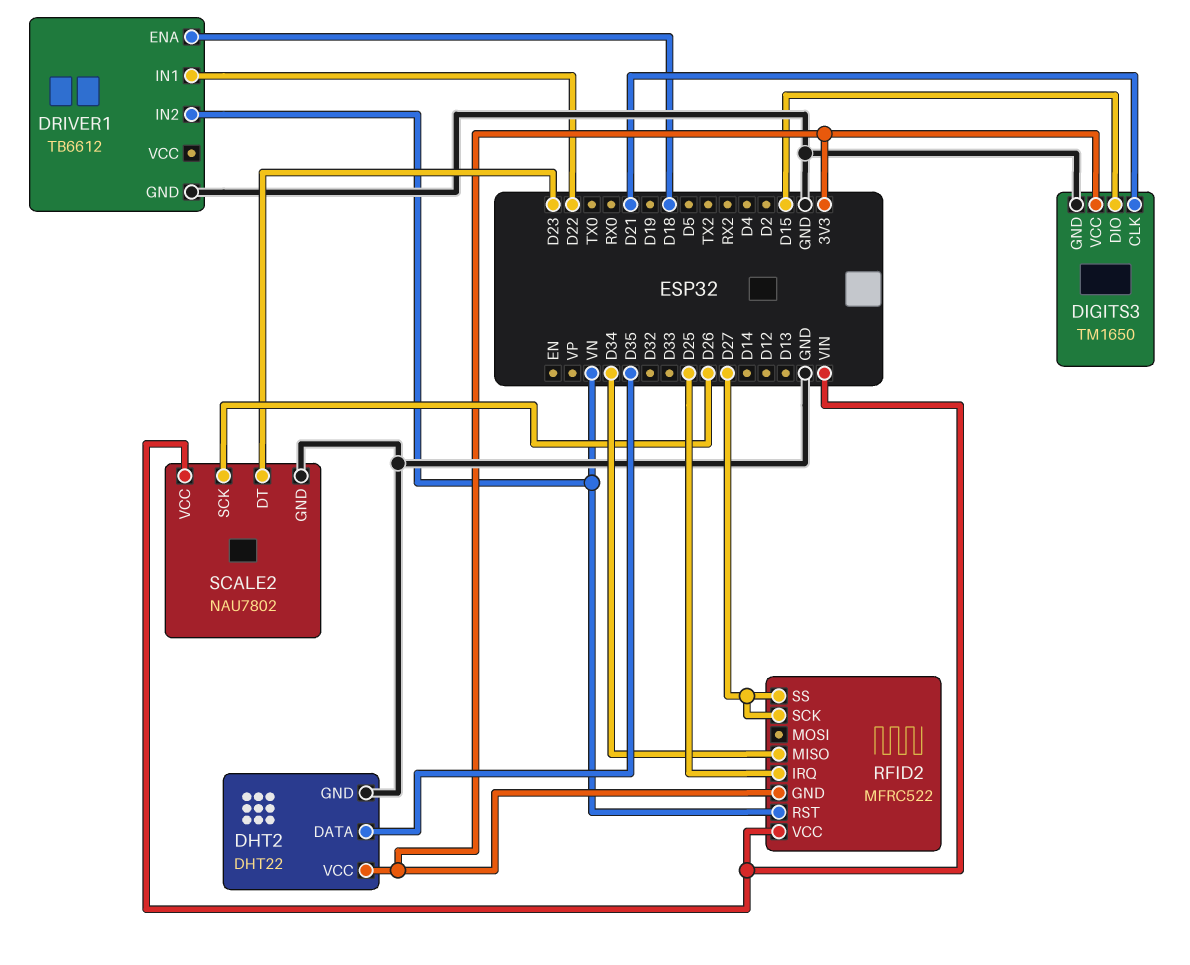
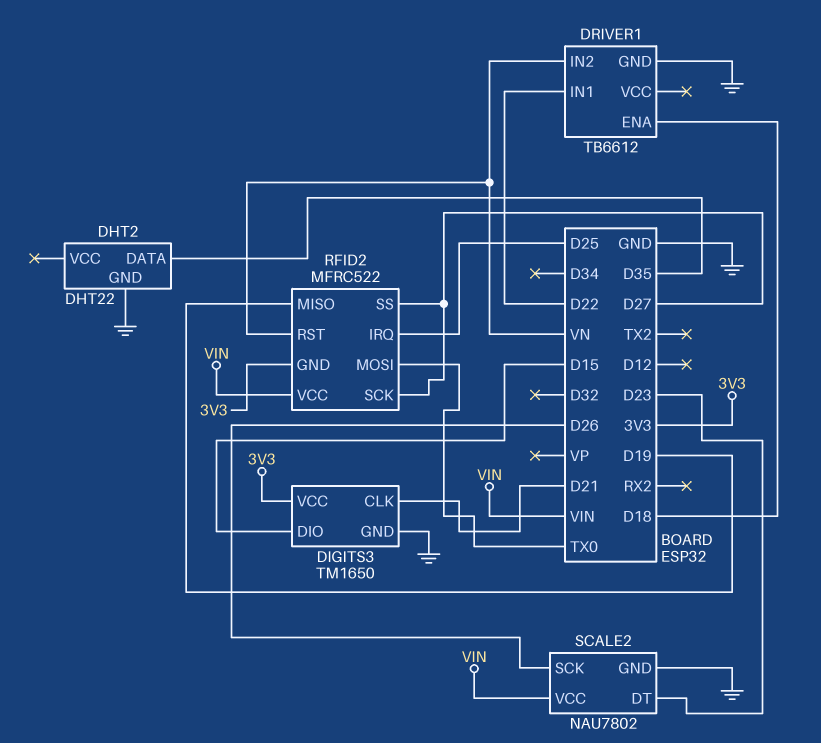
DHT2 pin VCC: 3V3 -> none
RFID2 pin MISO: D34 -> D19
RFID2 pin MOSI: none -> TX0

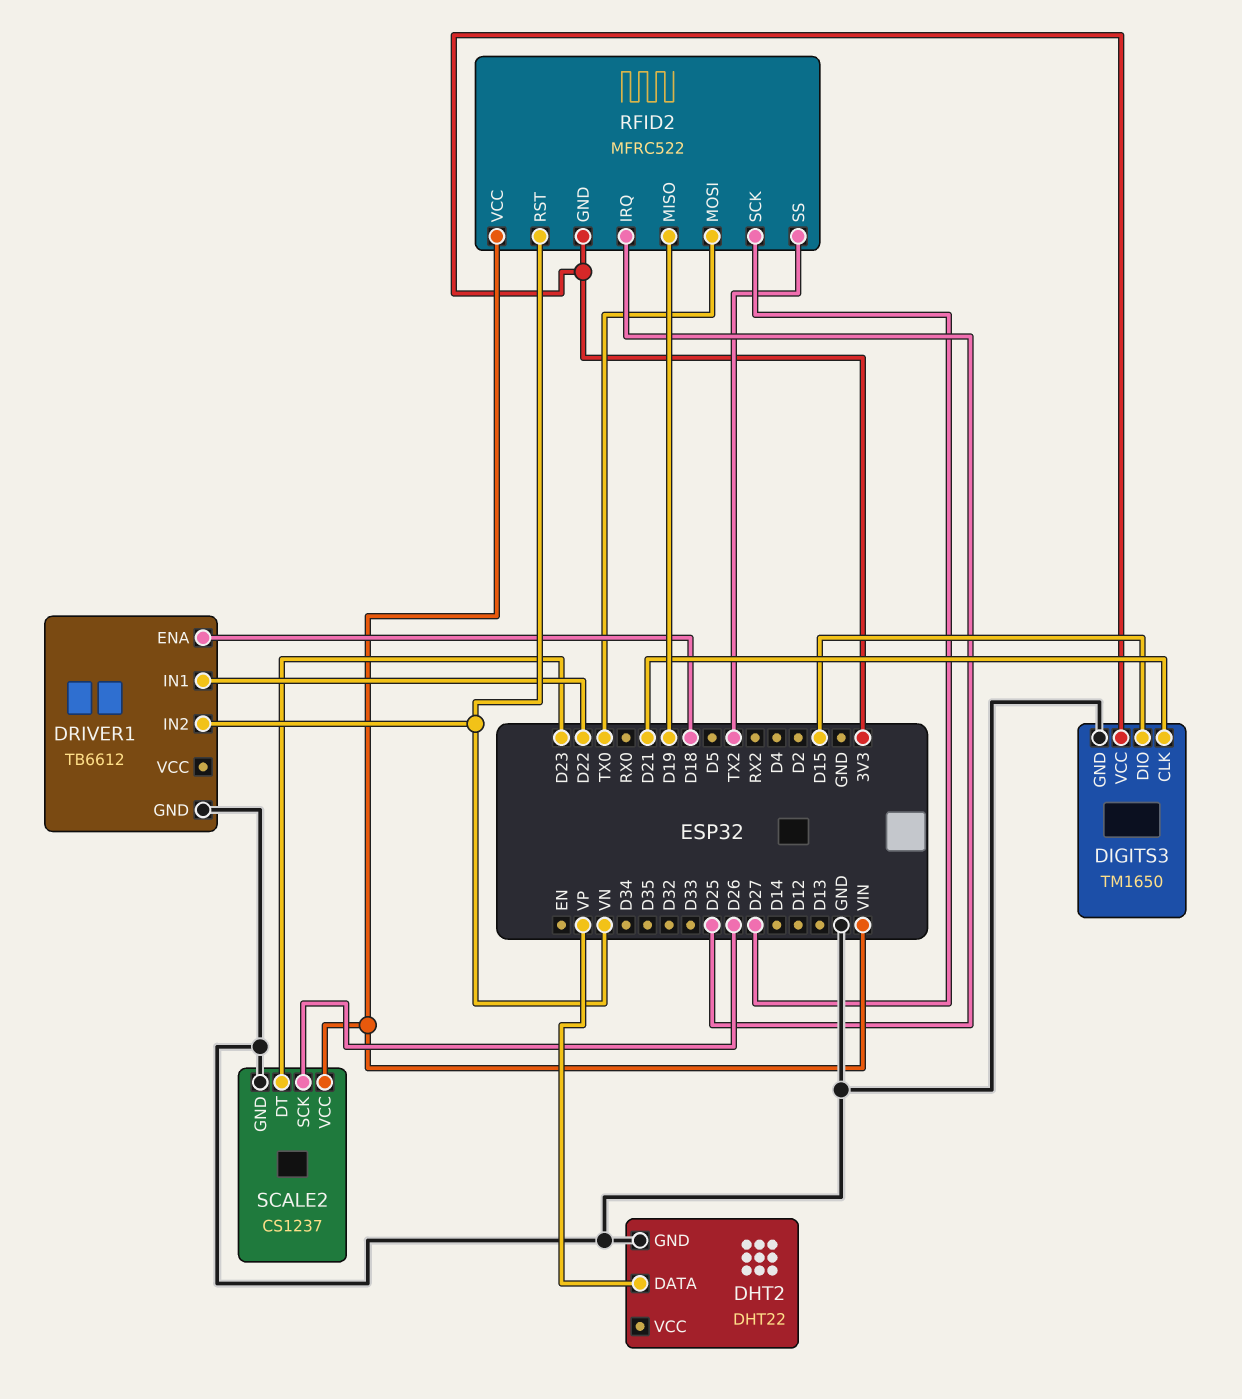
DHT2 pin DATA: D35 -> VP
RFID2 pin SS: D27 -> TX2
SCALE2: NAU7802 -> CS1237

